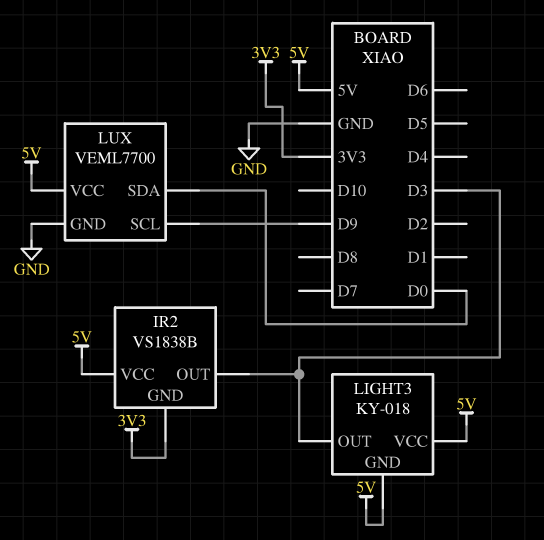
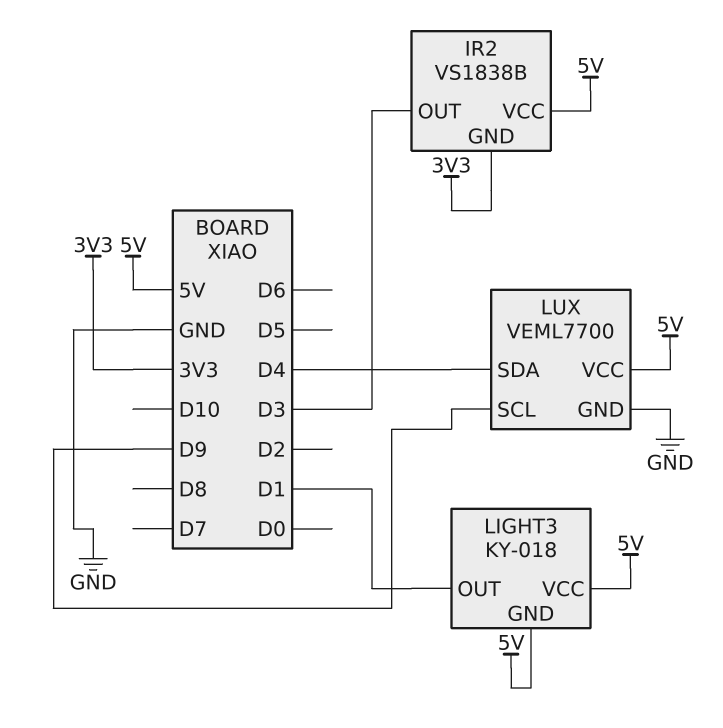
LIGHT3 pin OUT: D3 -> D1
LUX pin SDA: D0 -> D4

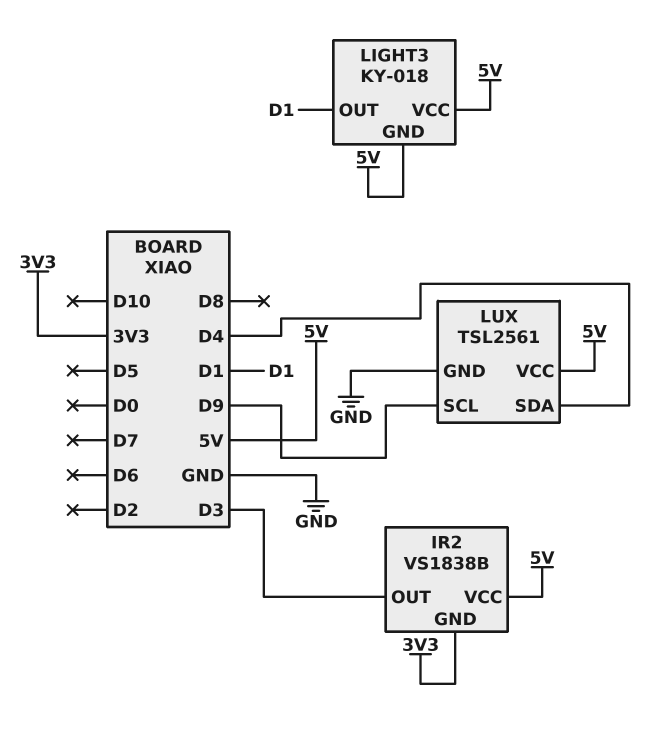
LUX: VEML7700 -> TSL2561

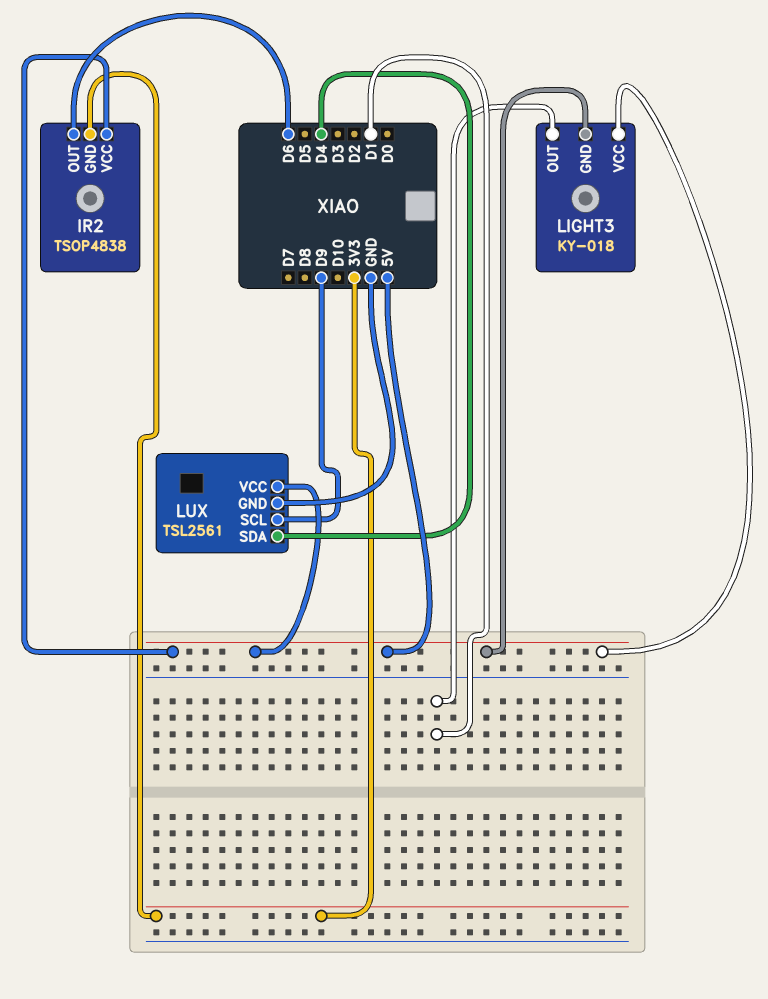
IR2: VS1838B -> TSOP4838
IR2 pin OUT: D3 -> D6

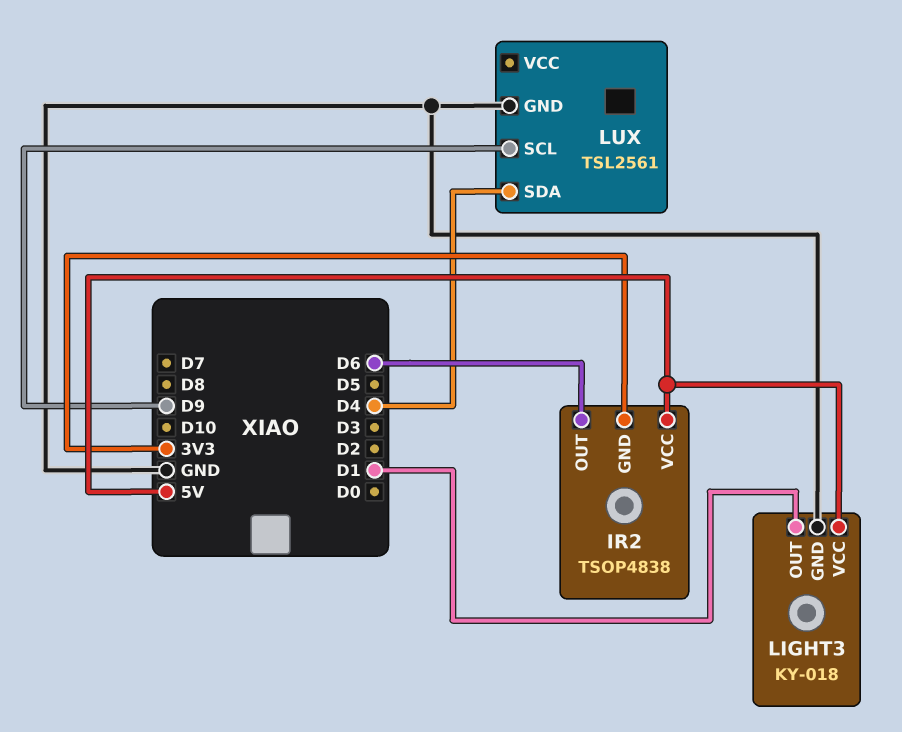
LIGHT3 pin GND: 5V -> GND
LUX pin VCC: 5V -> none

